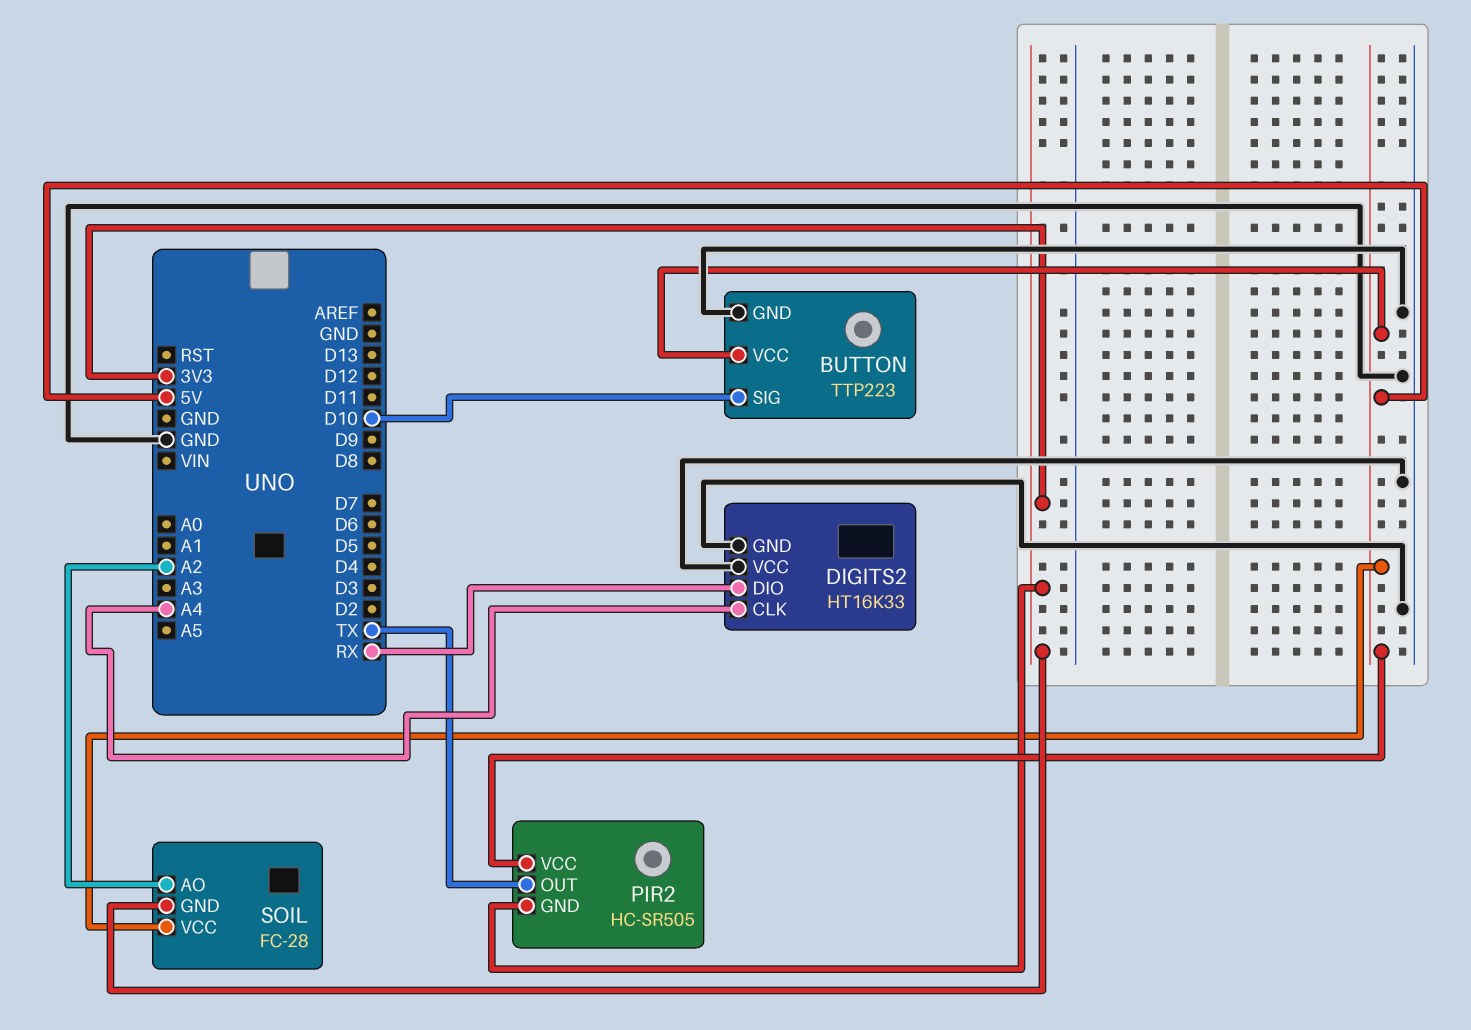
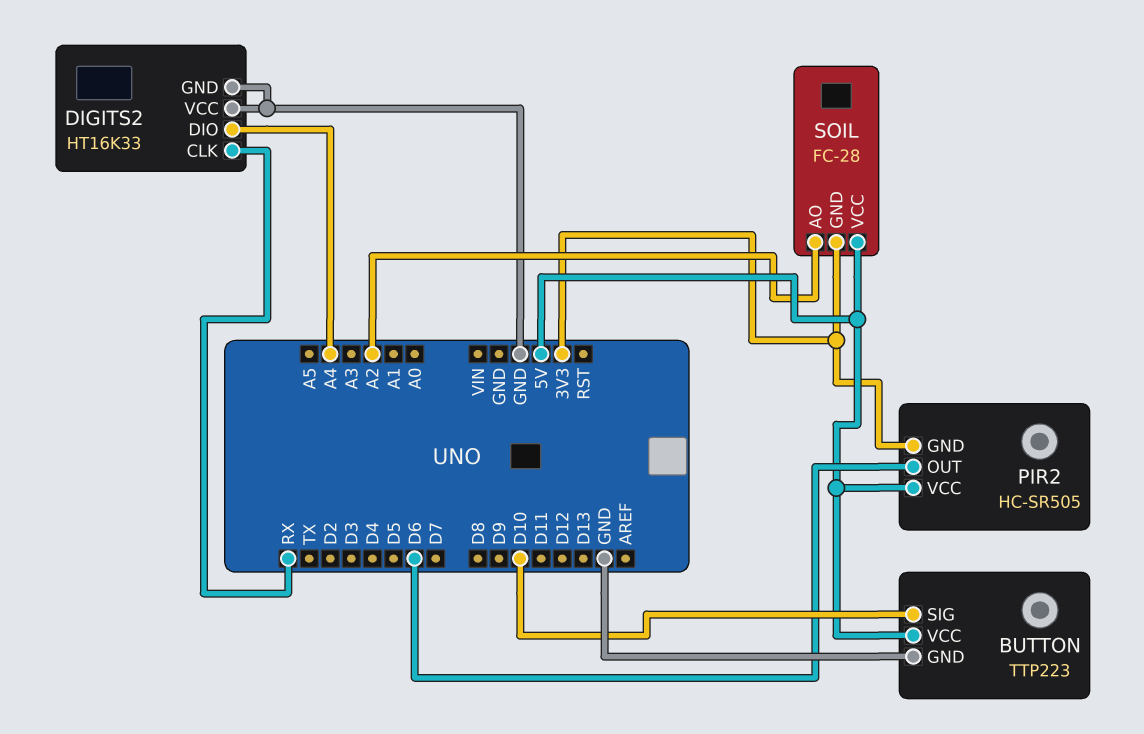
DIGITS2 pin CLK: A4 -> RX
DIGITS2 pin DIO: RX -> A4
PIR2 pin OUT: TX -> D6

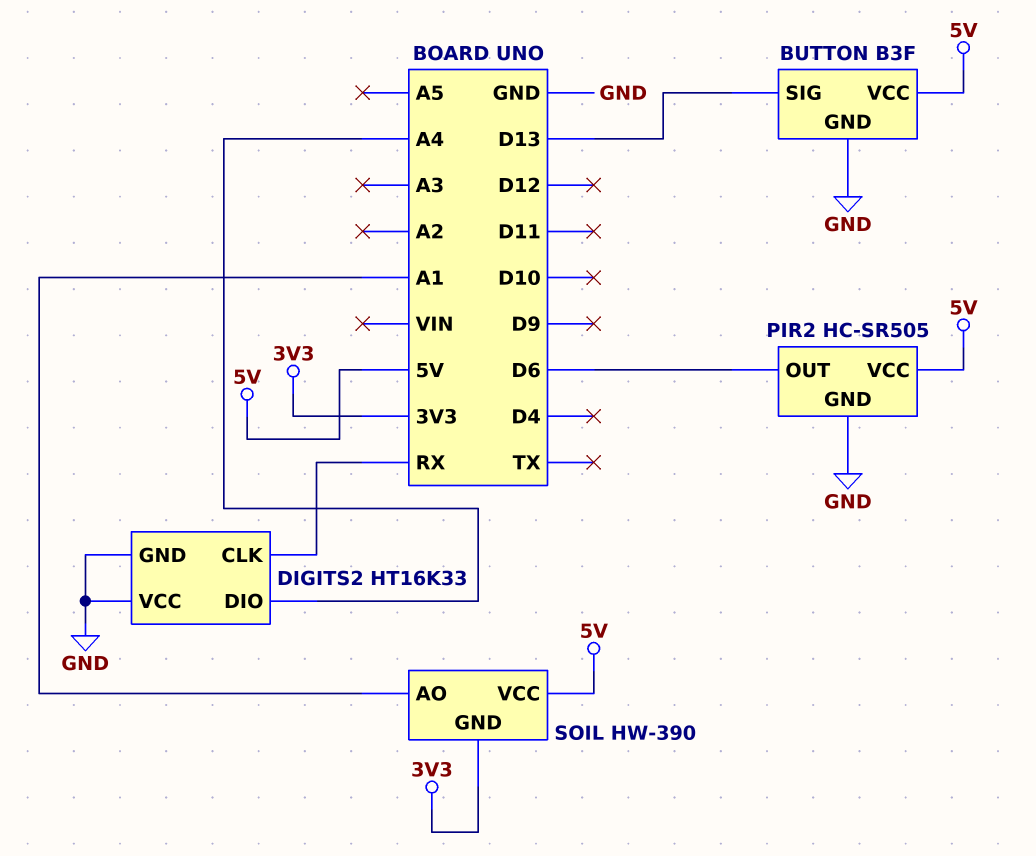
BUTTON: TTP223 -> B3F
BUTTON pin SIG: D10 -> D13
PIR2 pin GND: 3V3 -> GND
SOIL: FC-28 -> HW-390
SOIL pin AO: A2 -> A1

